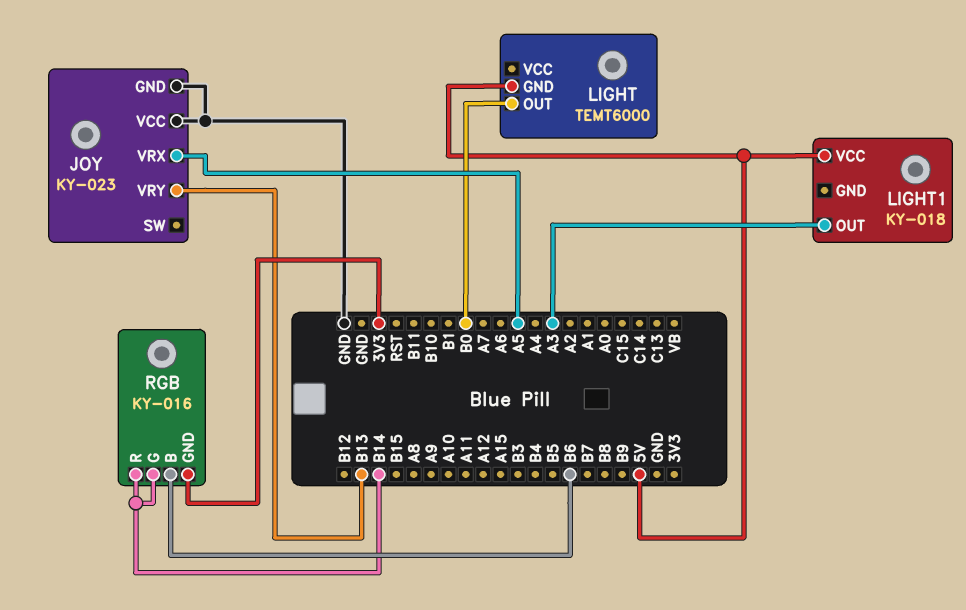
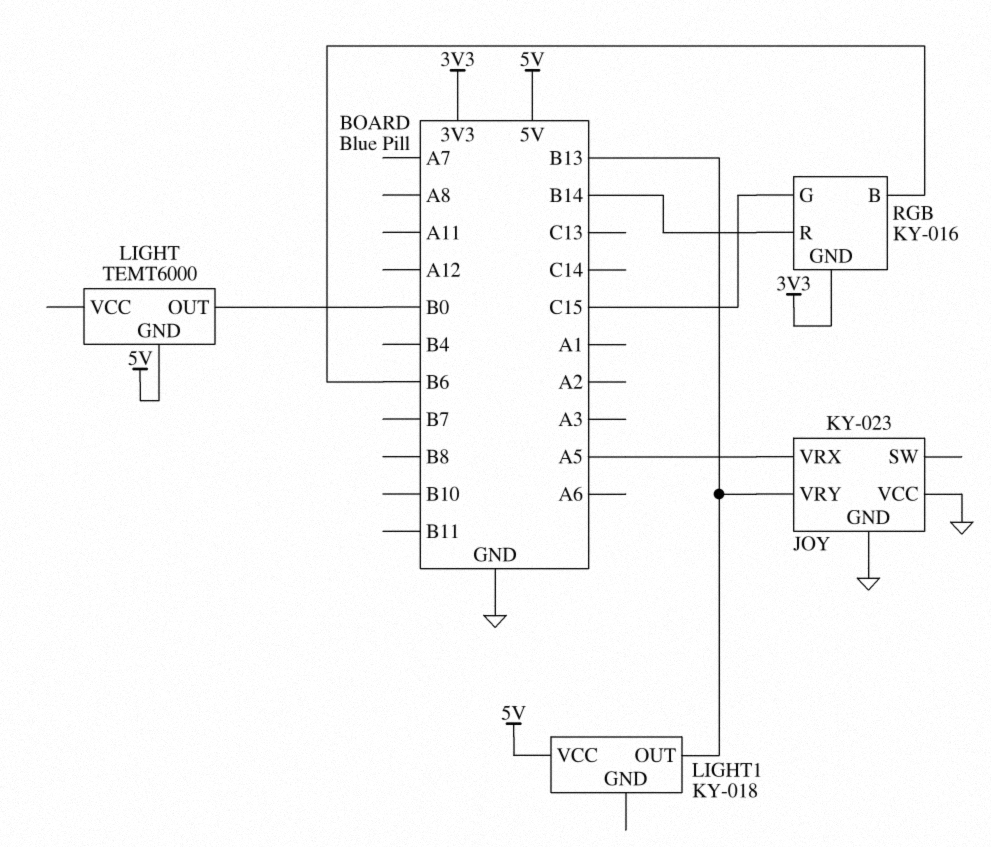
LIGHT1 pin OUT: A3 -> B13
RGB pin G: B14 -> C15

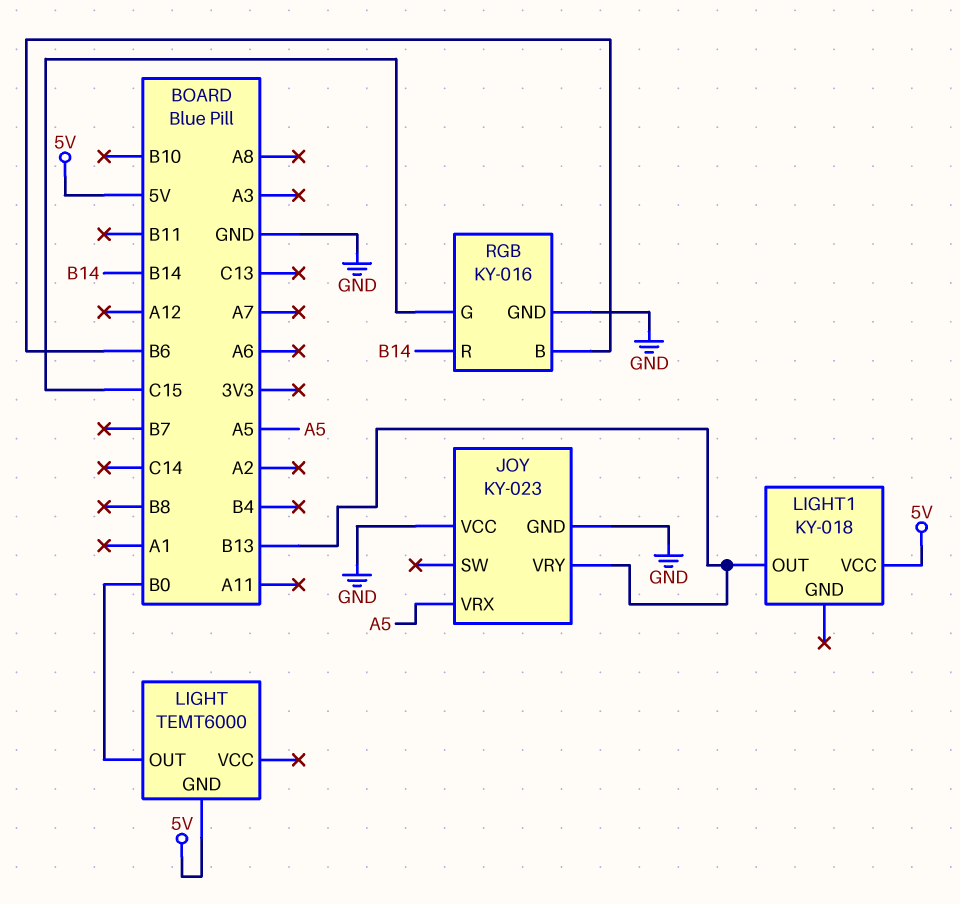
RGB pin GND: 3V3 -> GND

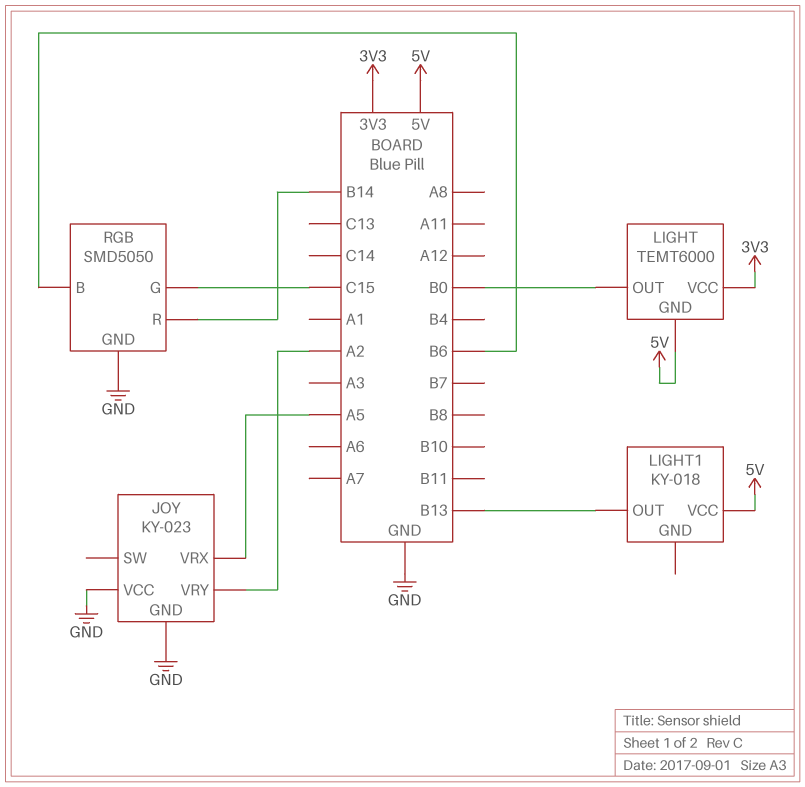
JOY pin VRY: B13 -> A2
LIGHT pin VCC: none -> 3V3
RGB: KY-016 -> SMD5050

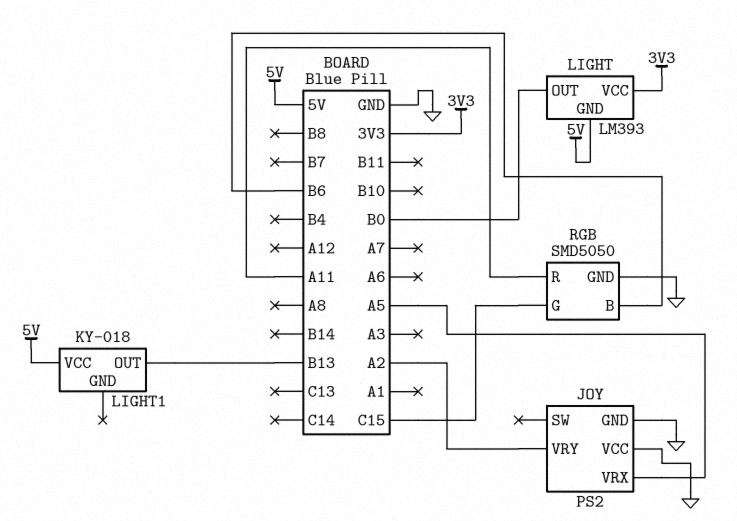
JOY: KY-023 -> PS2
LIGHT: TEMT6000 -> LM393
RGB pin R: B14 -> A11

